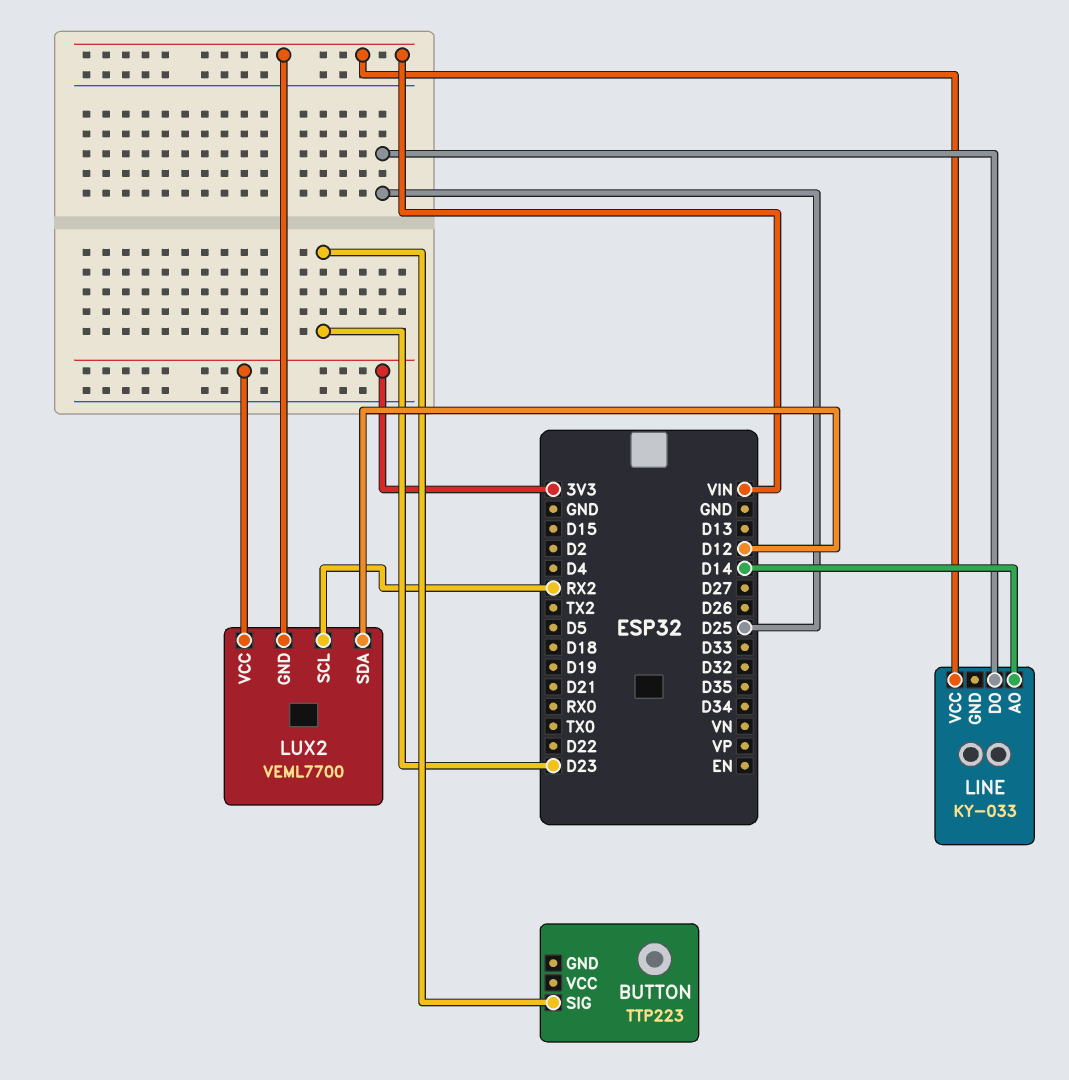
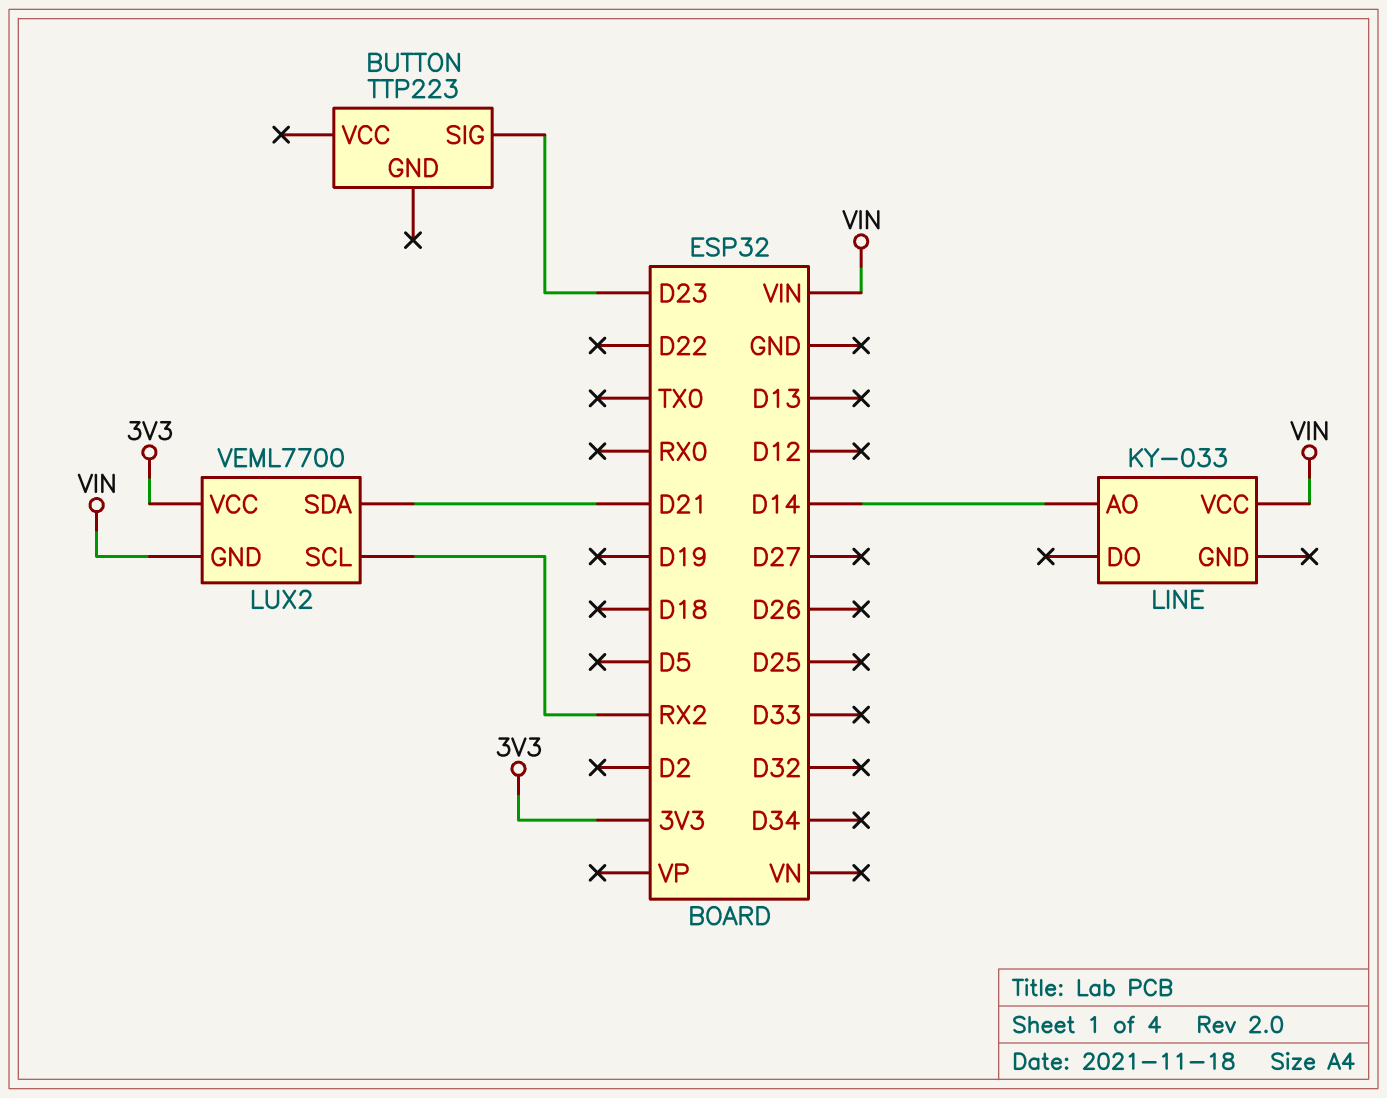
LINE pin DO: D25 -> none
LUX2 pin SDA: D12 -> D21

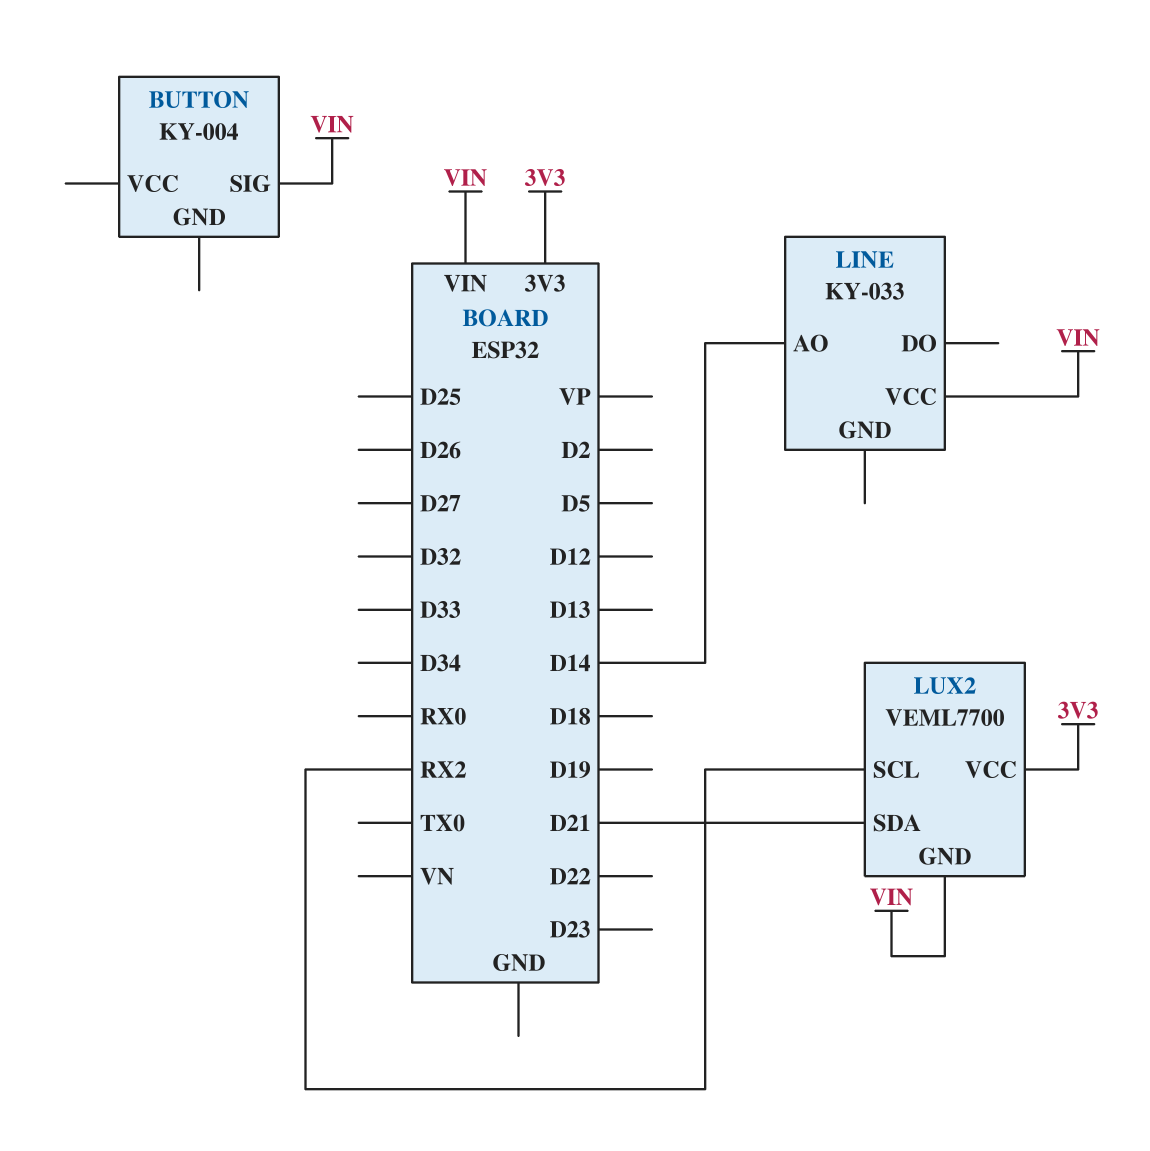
BUTTON: TTP223 -> KY-004
BUTTON pin SIG: D23 -> VIN

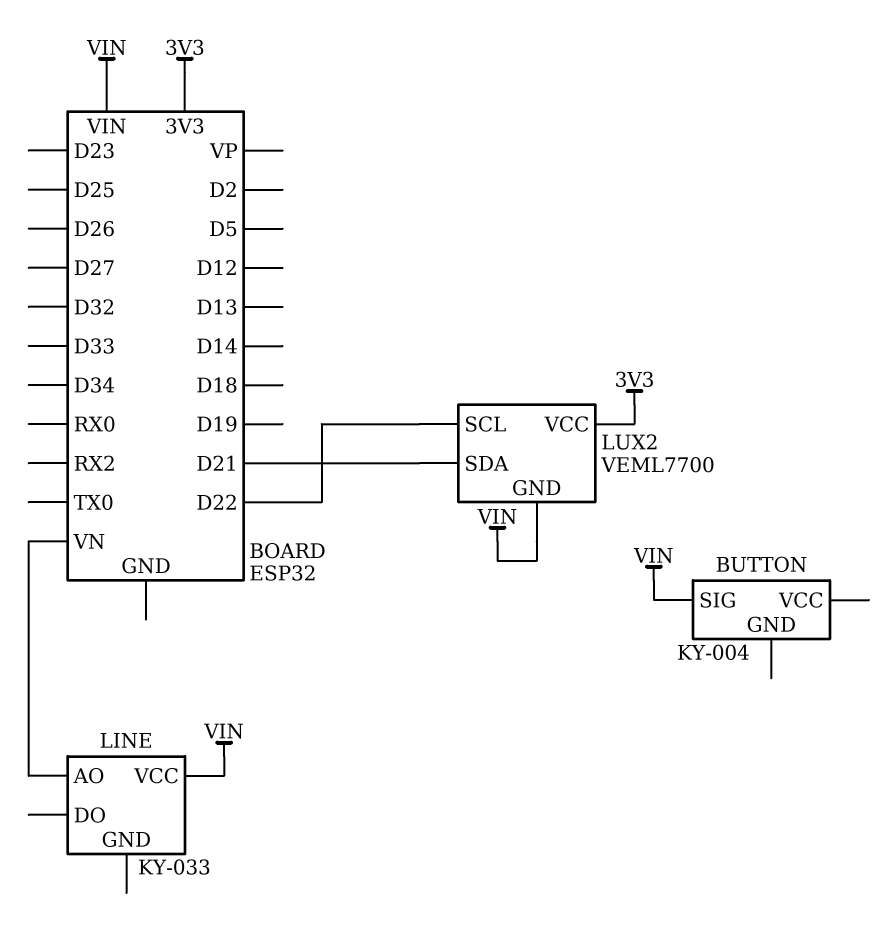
LINE pin AO: D14 -> VN
LUX2 pin SCL: RX2 -> D22

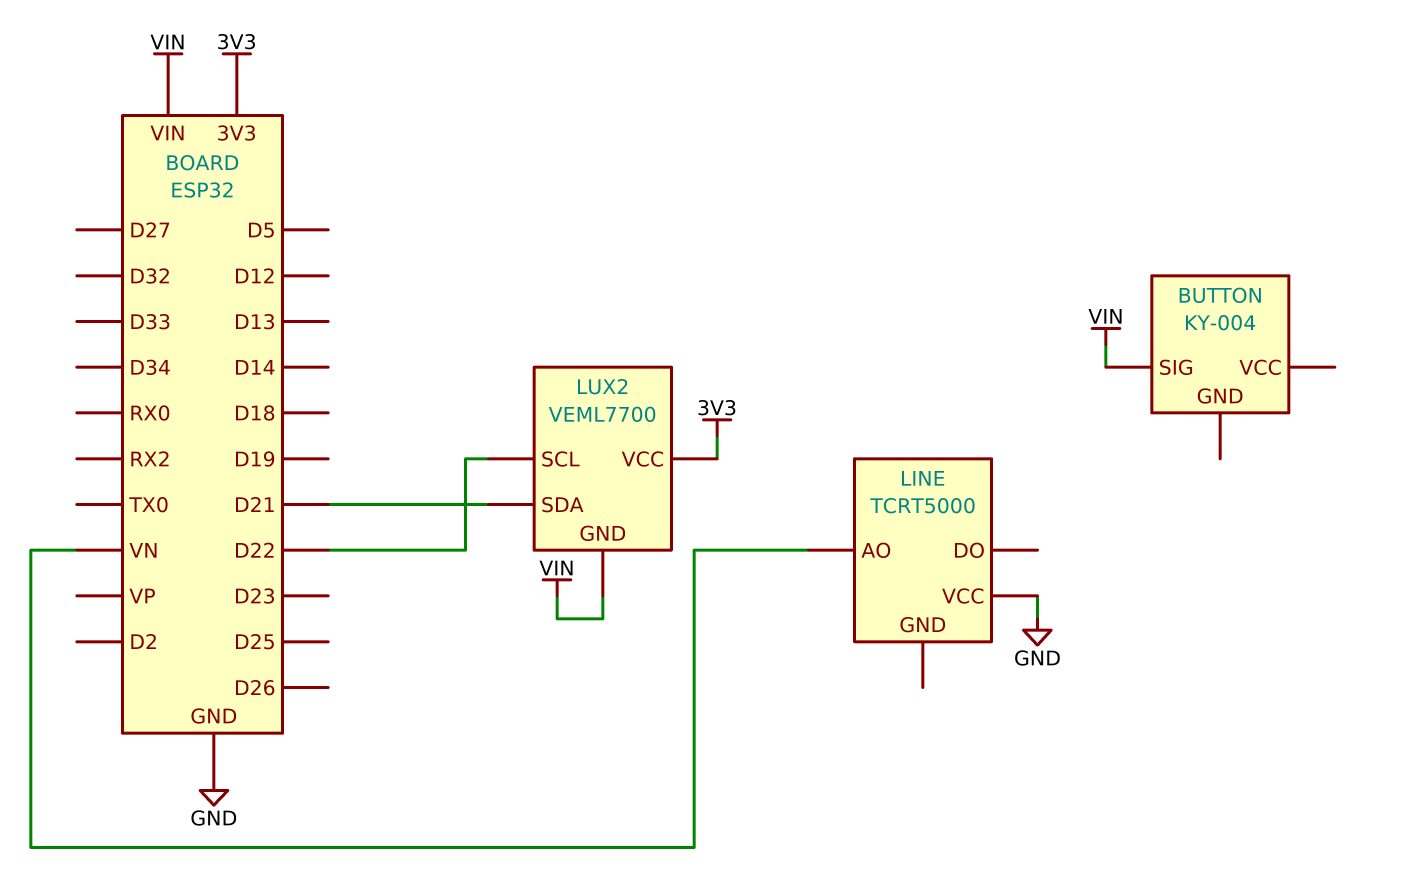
LINE: KY-033 -> TCRT5000
LINE pin VCC: VIN -> GND

